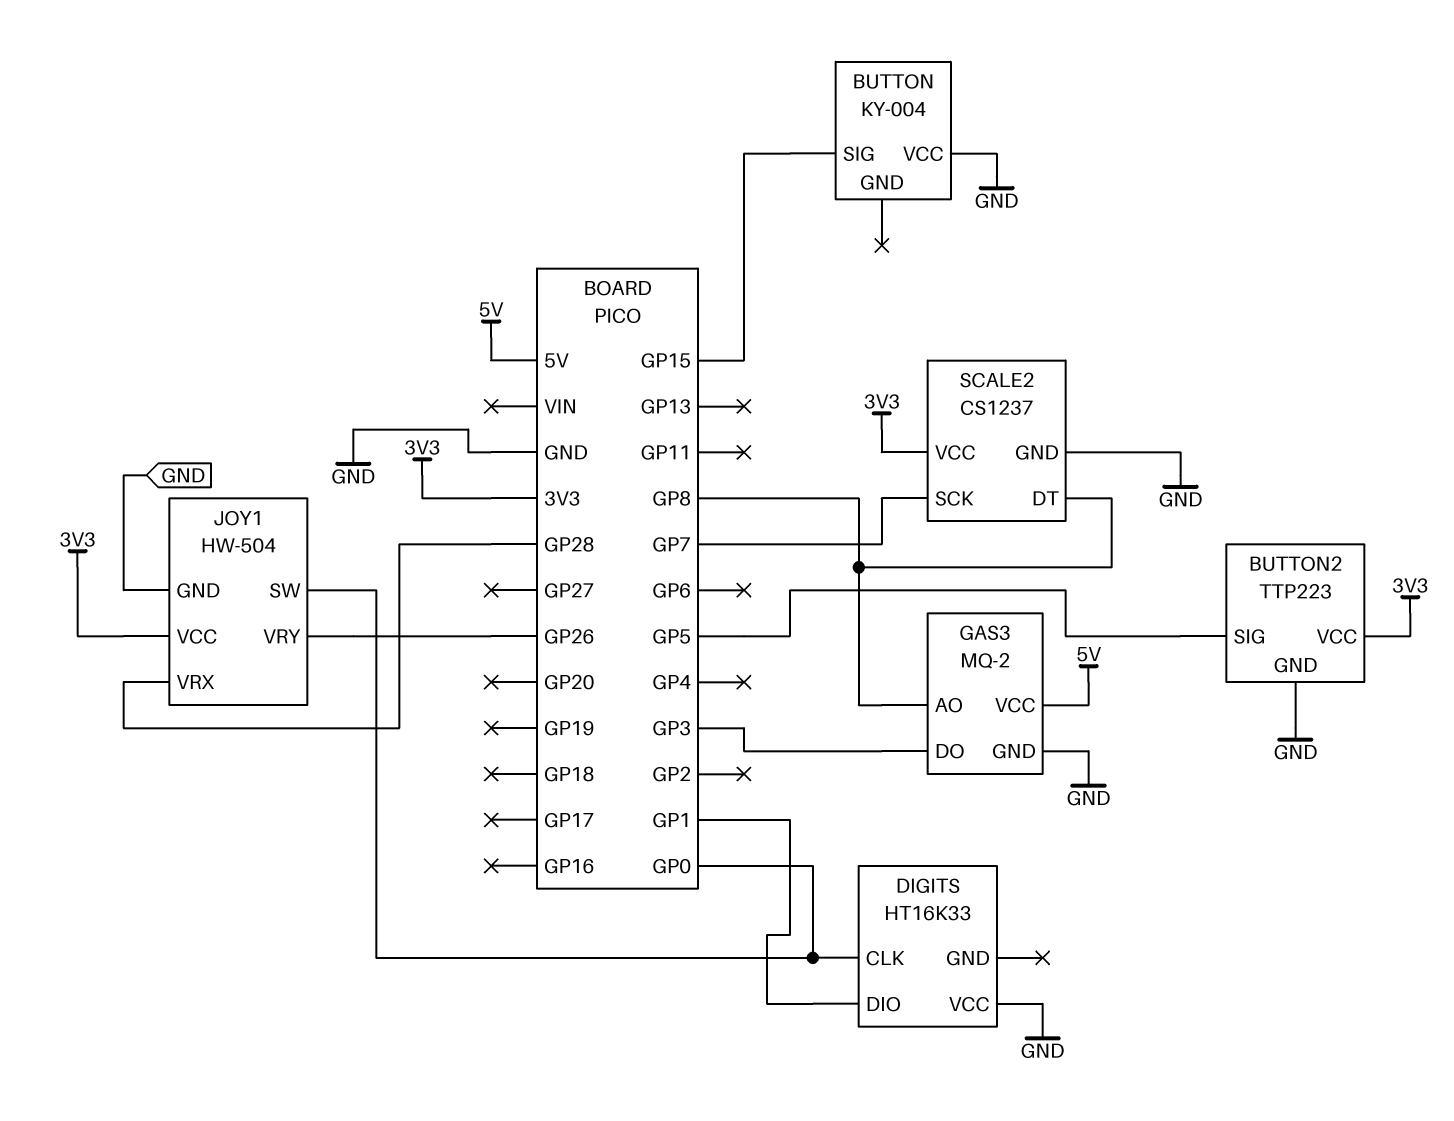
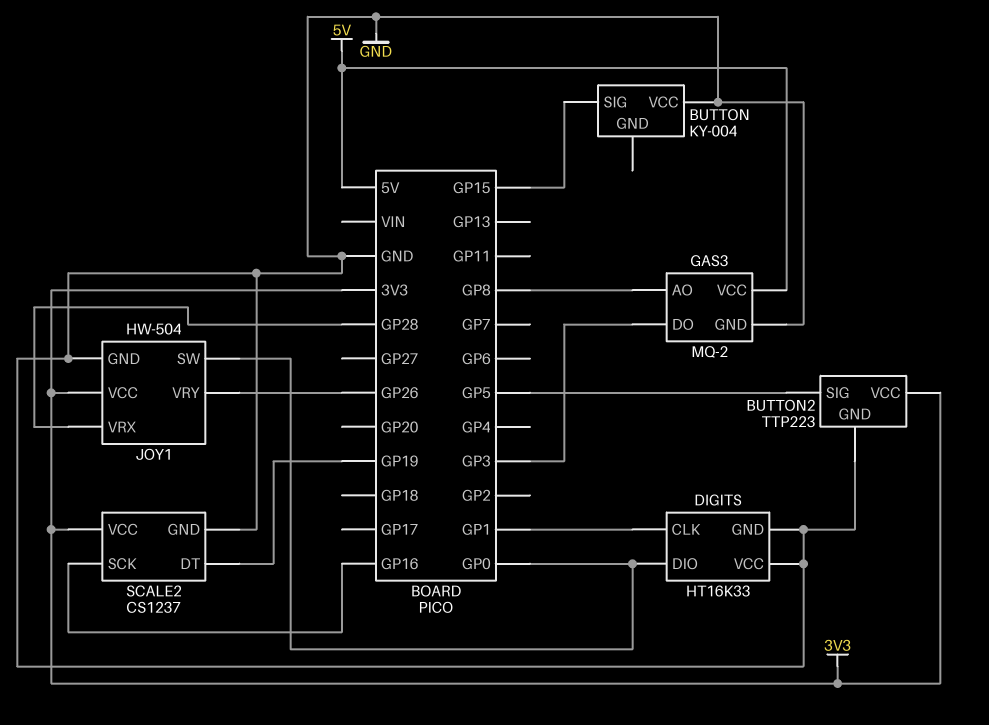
DIGITS pin CLK: GP0 -> GP1
DIGITS pin DIO: GP1 -> GP0
DIGITS pin GND: none -> GND
SCALE2 pin DT: GP8 -> GP19
SCALE2 pin SCK: GP7 -> GP16

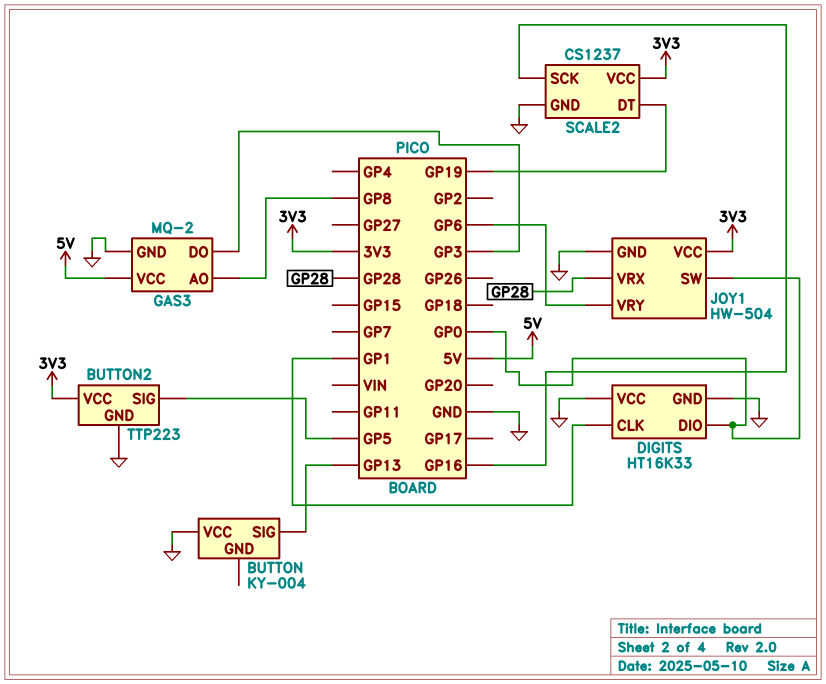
BUTTON pin SIG: GP15 -> GP13
JOY1 pin VRY: GP26 -> GP6

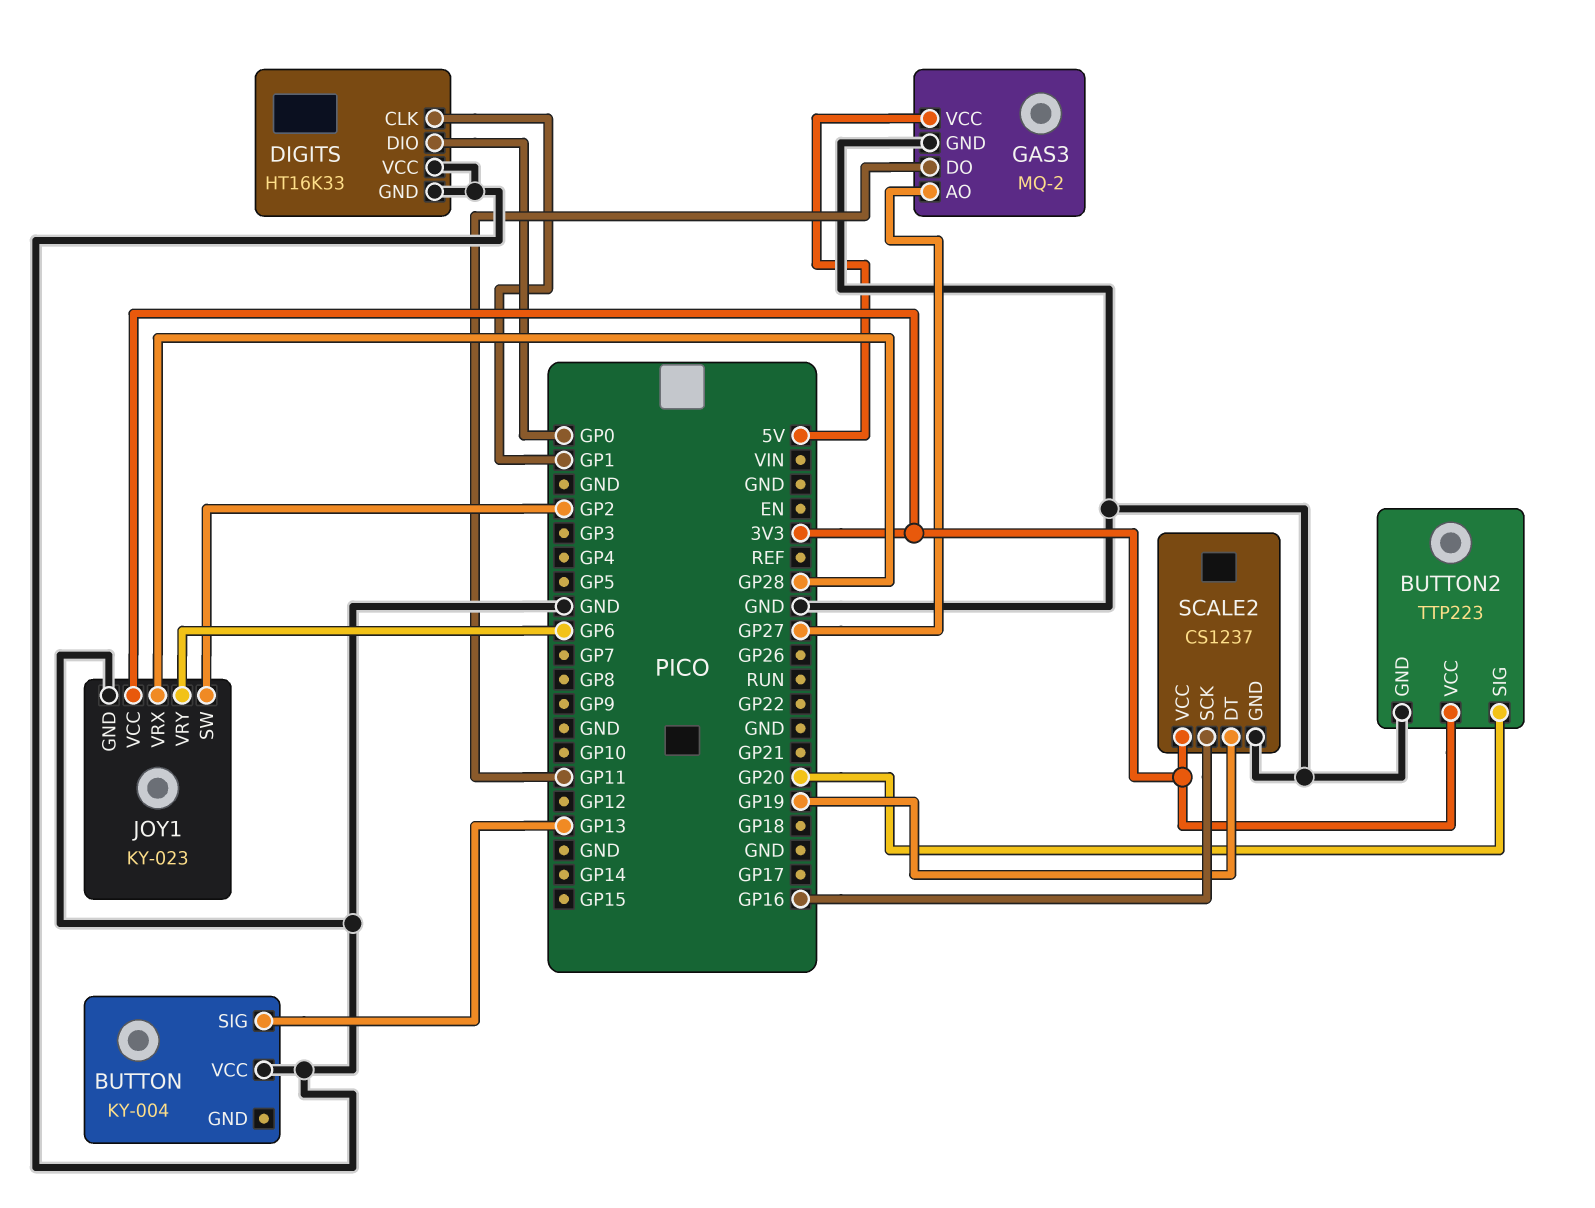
BUTTON2 pin SIG: GP5 -> GP20
GAS3 pin AO: GP8 -> GP27
GAS3 pin DO: GP3 -> GP11
JOY1: HW-504 -> KY-023
JOY1 pin SW: GP0 -> GP2

